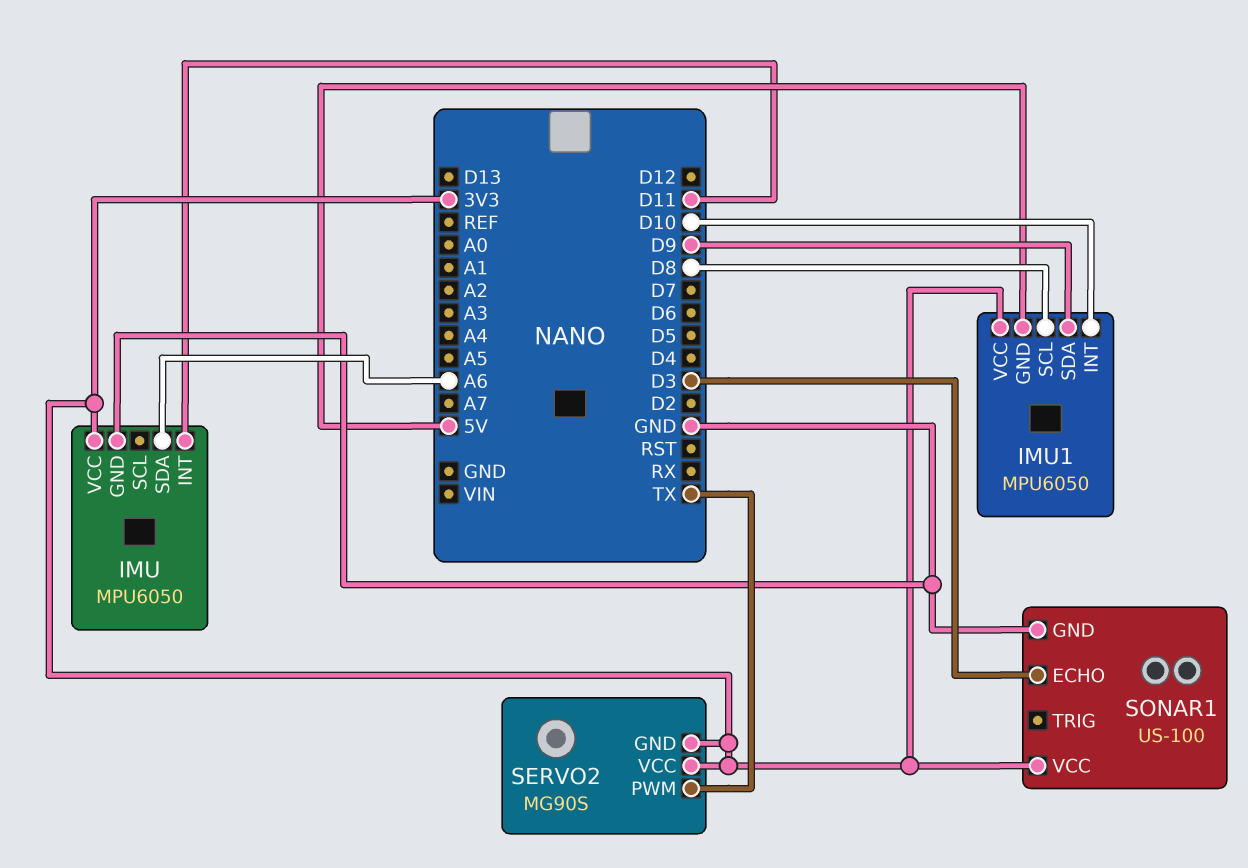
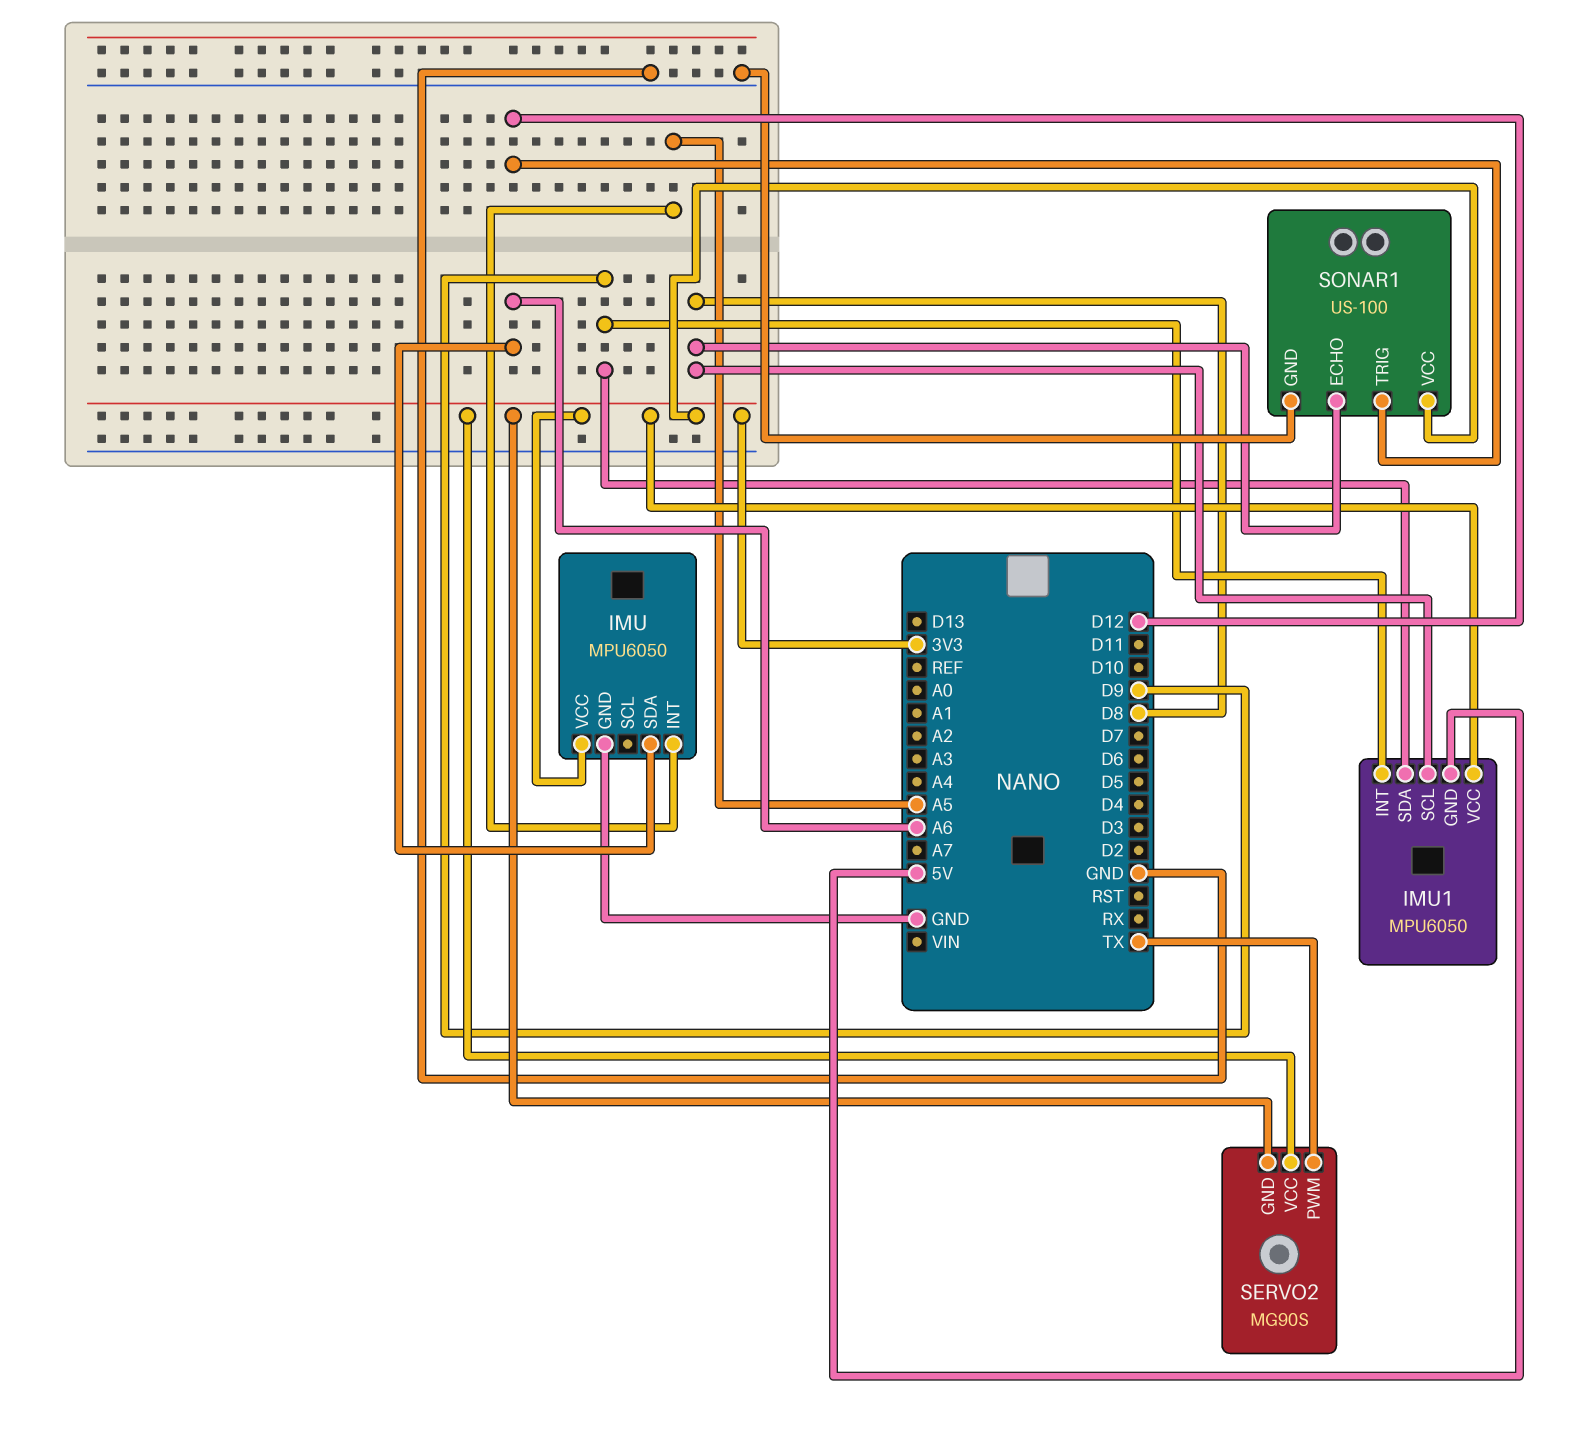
IMU pin INT: D11 -> A5
IMU1 pin INT: D10 -> D9
SONAR1 pin ECHO: D3 -> D8
SONAR1 pin TRIG: none -> D12

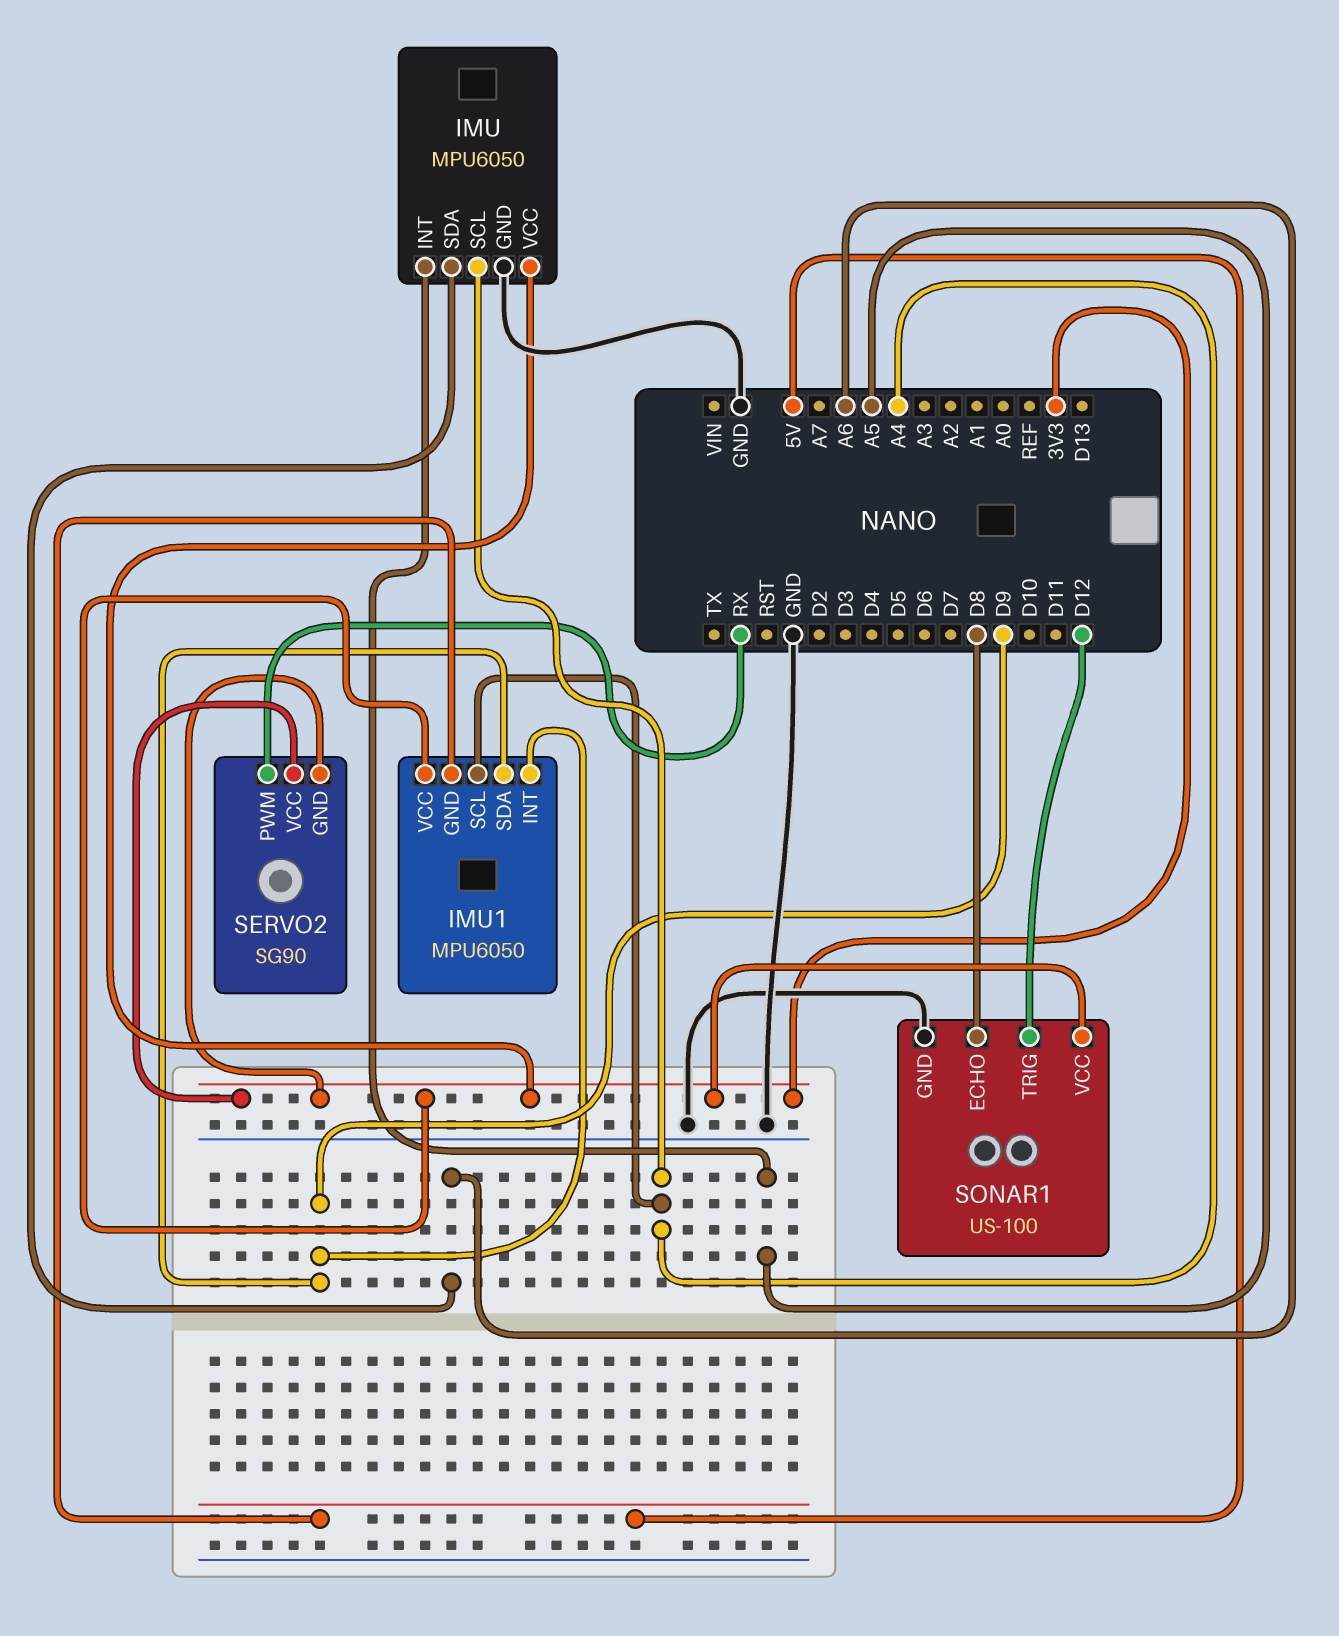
IMU pin SCL: none -> A4
IMU1 pin SCL: D8 -> A4
SERVO2: MG90S -> SG90
SERVO2 pin PWM: TX -> RX

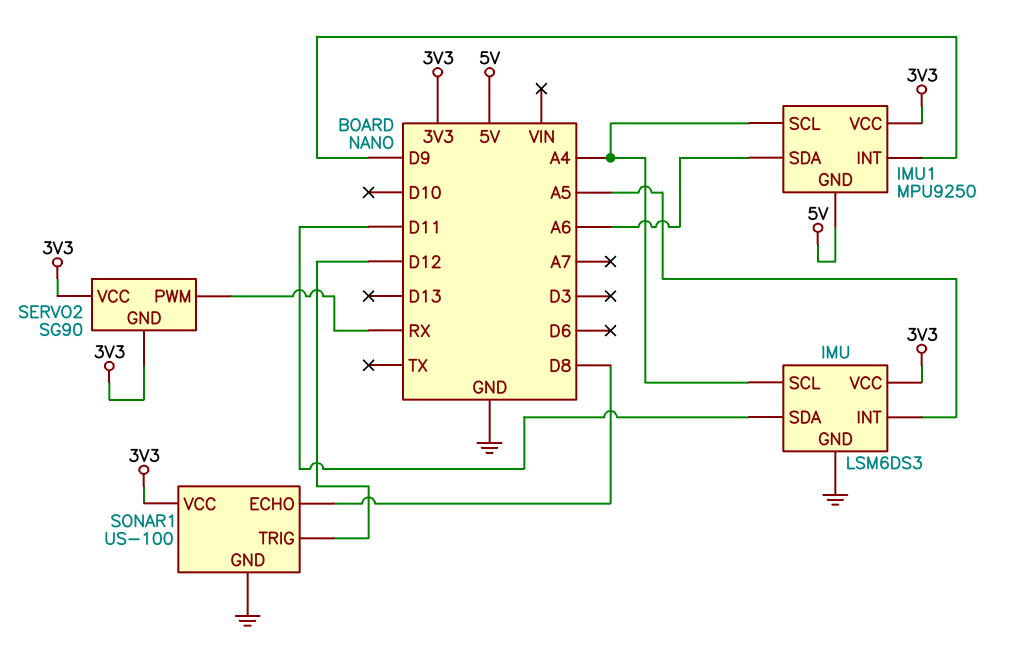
IMU: MPU6050 -> LSM6DS3
IMU pin SDA: A6 -> D11
IMU1: MPU6050 -> MPU9250
IMU1 pin SDA: D9 -> A6

